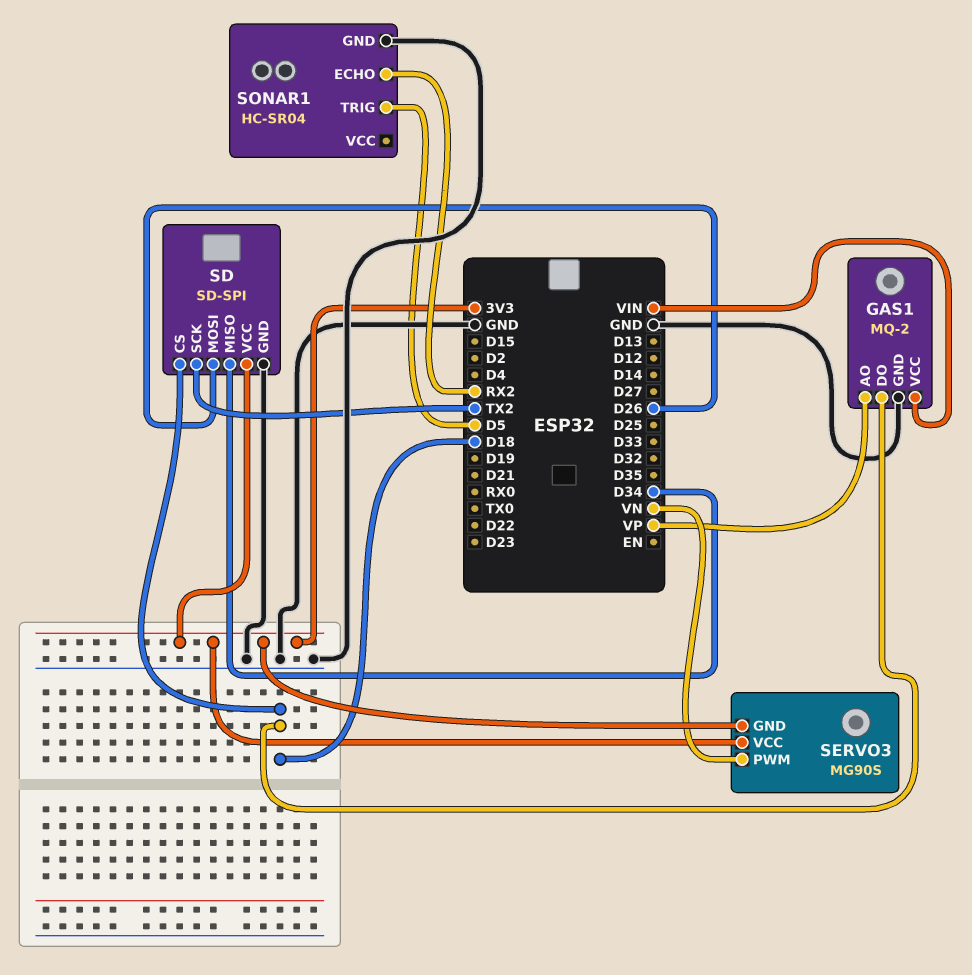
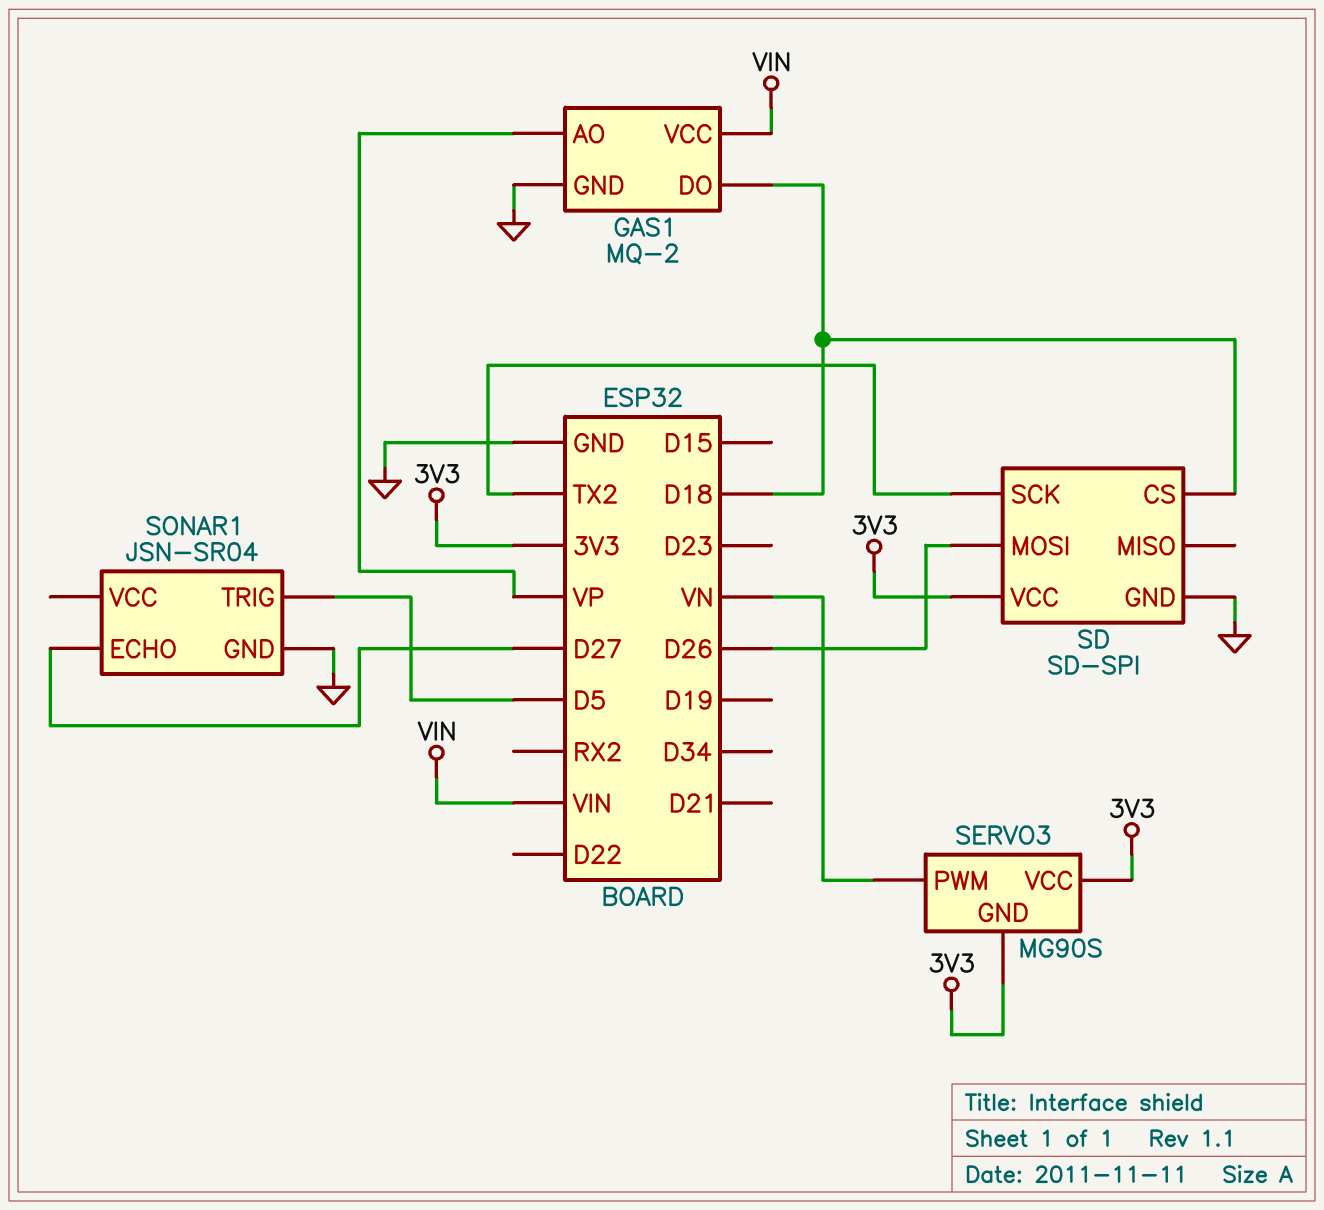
SD pin MISO: D34 -> none
SONAR1: HC-SR04 -> JSN-SR04
SONAR1 pin ECHO: RX2 -> D27

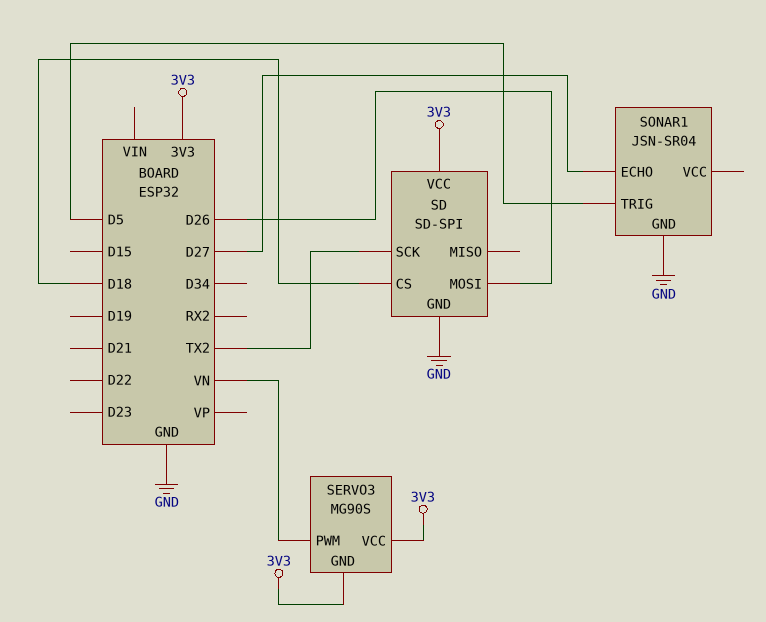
GAS1: MQ-2 -> none
GAS1 pin AO: VP -> none
GAS1 pin DO: D18 -> none
GAS1 pin GND: GND -> none
GAS1 pin VCC: VIN -> none

